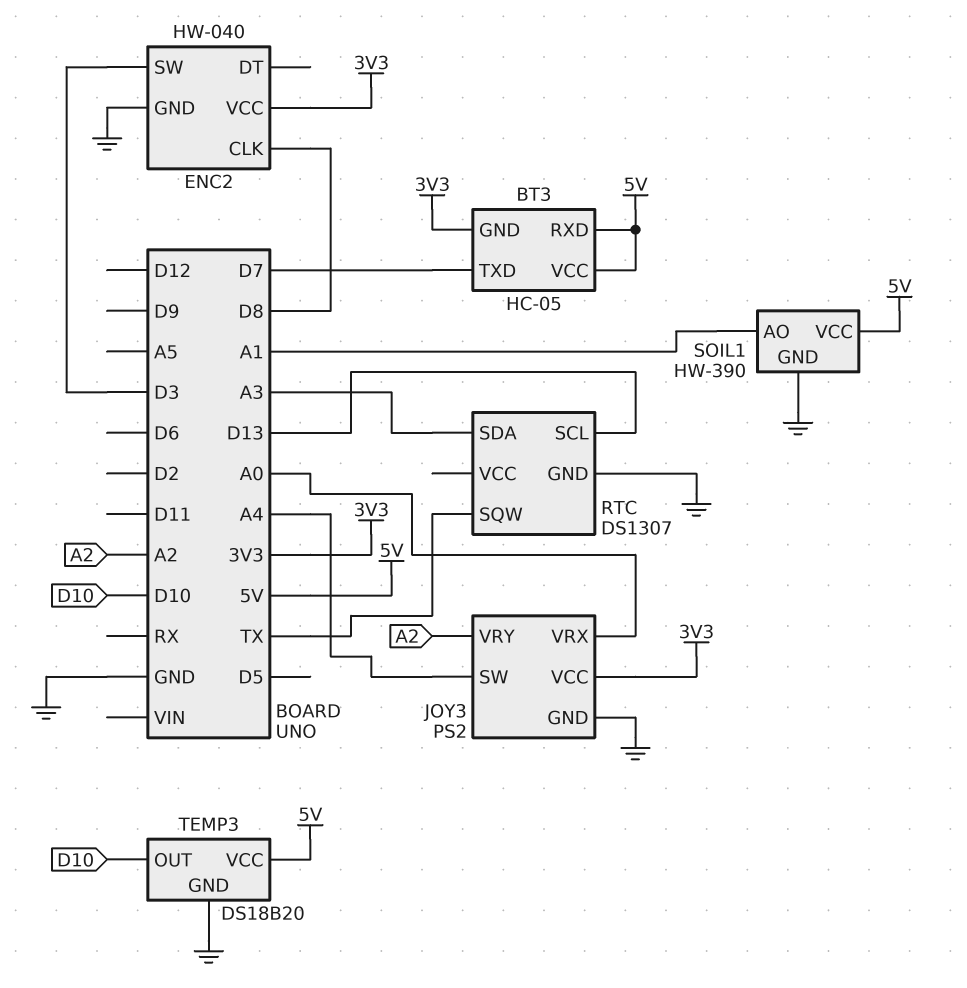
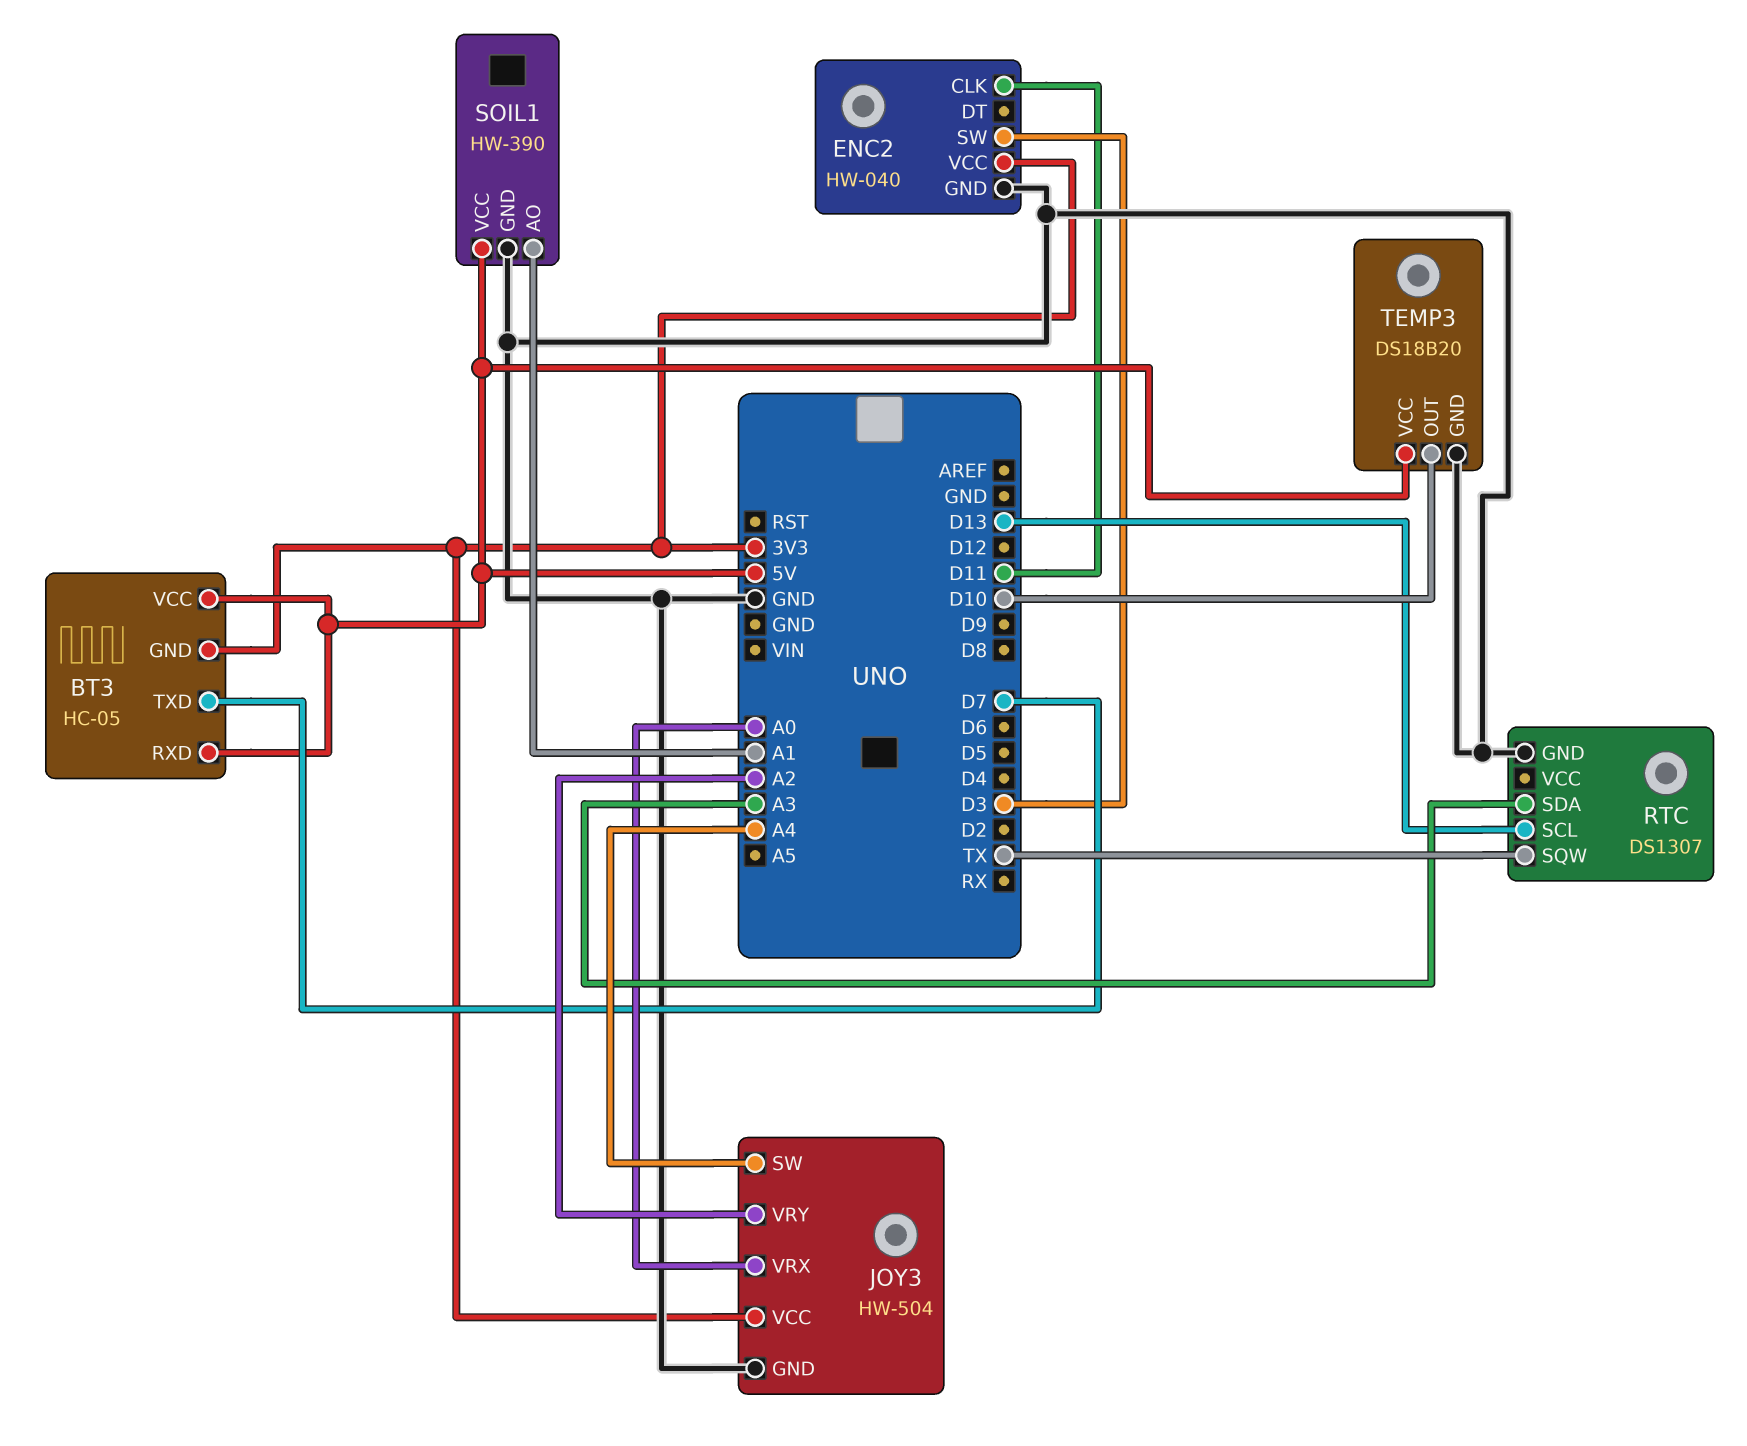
ENC2 pin CLK: D8 -> D11
JOY3: PS2 -> HW-504

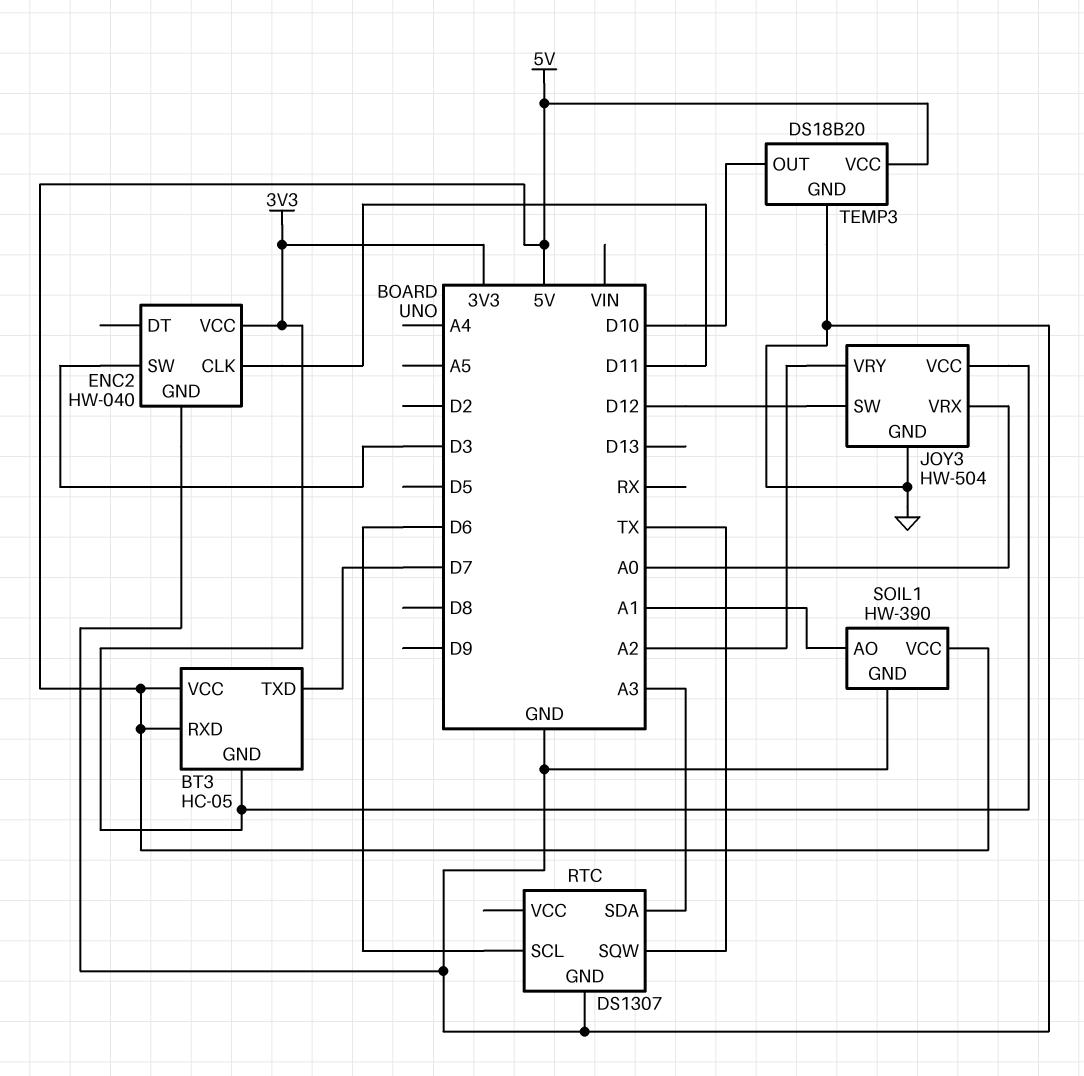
JOY3 pin SW: A4 -> D12
RTC pin SCL: D13 -> D6

